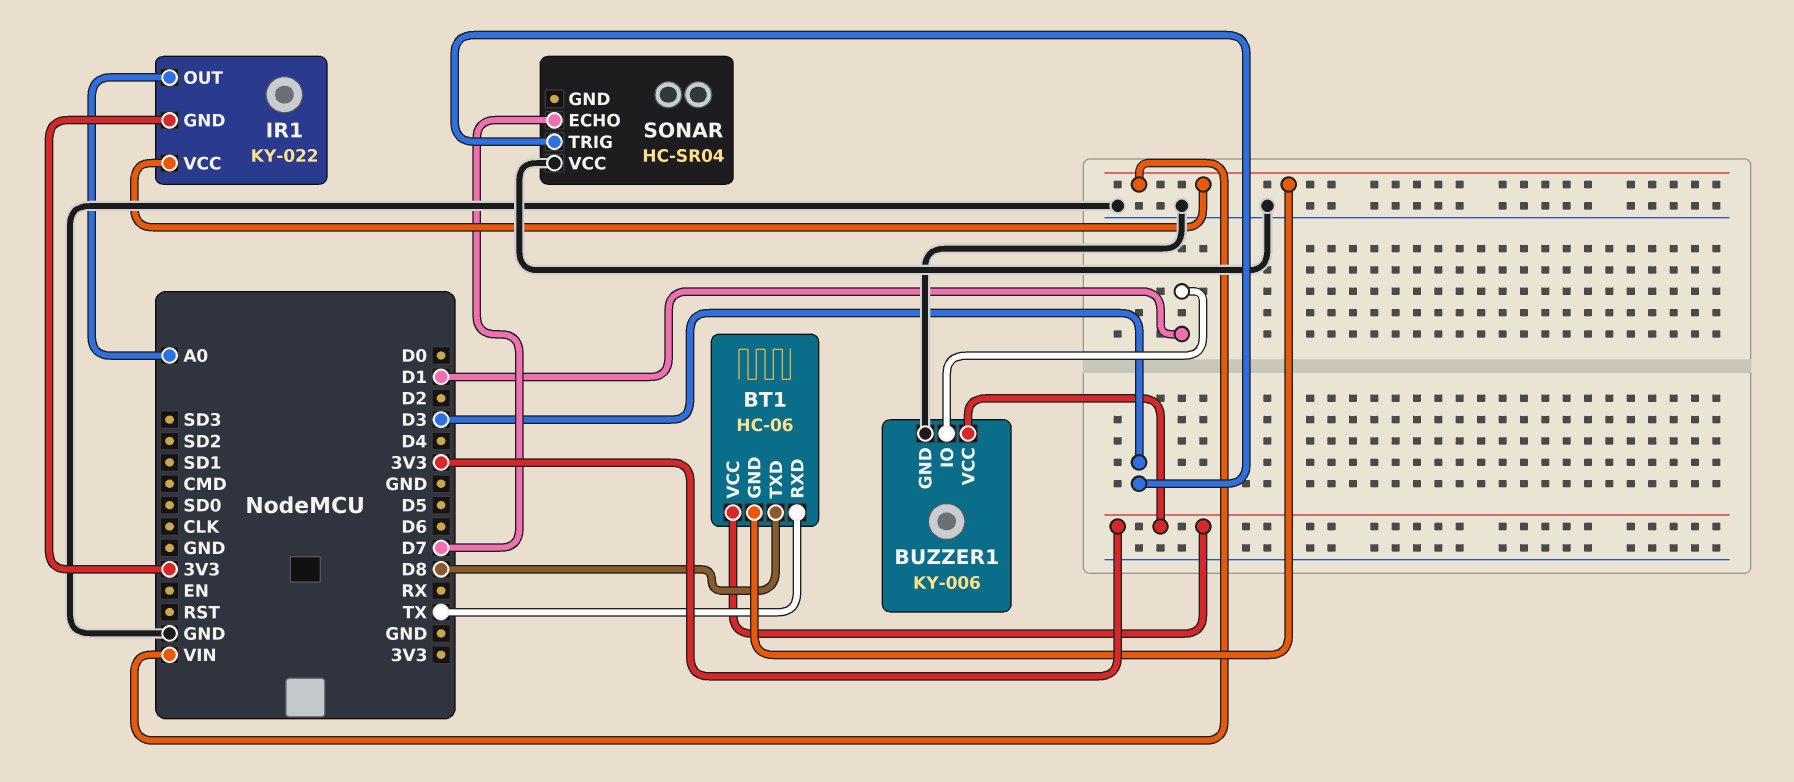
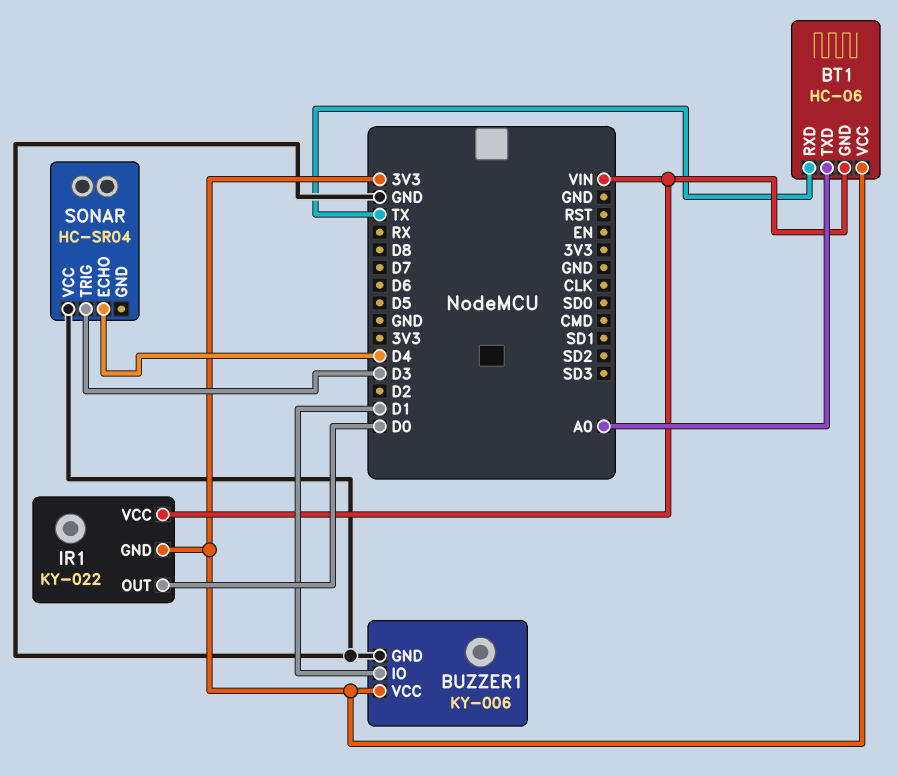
BT1 pin TXD: D8 -> A0
IR1 pin OUT: A0 -> D0
SONAR pin ECHO: D7 -> D4

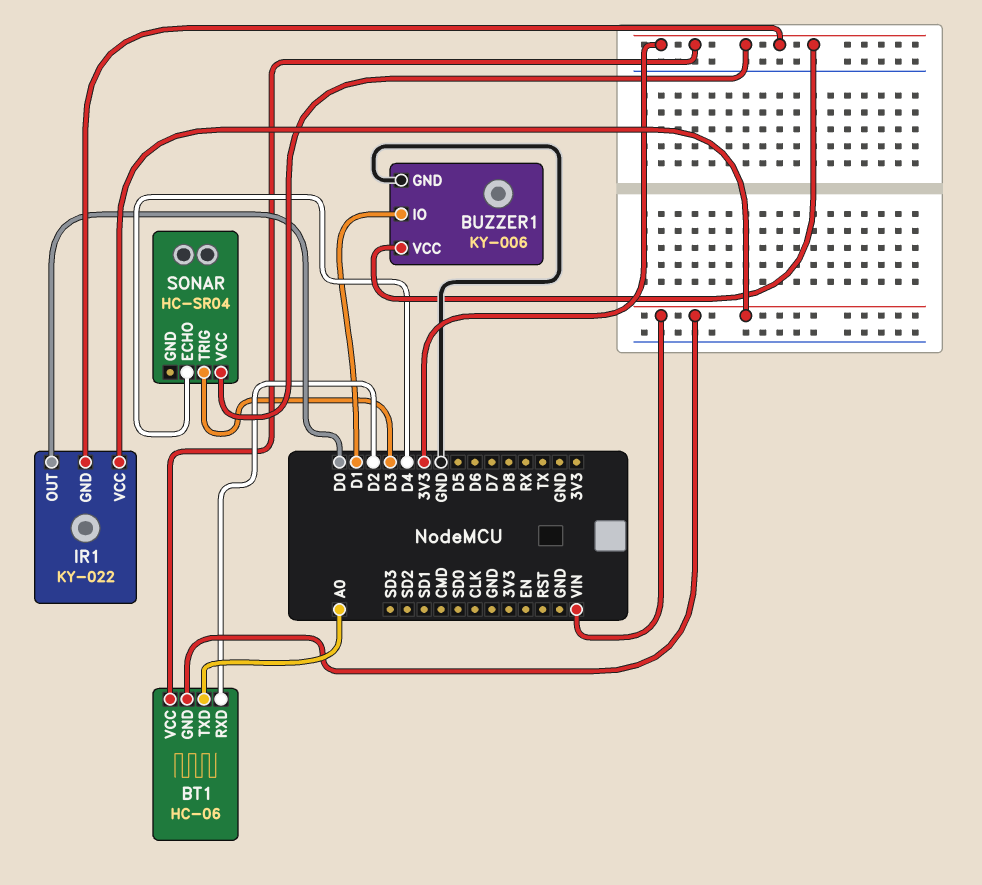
BT1 pin RXD: TX -> D2
SONAR pin VCC: GND -> 3V3

